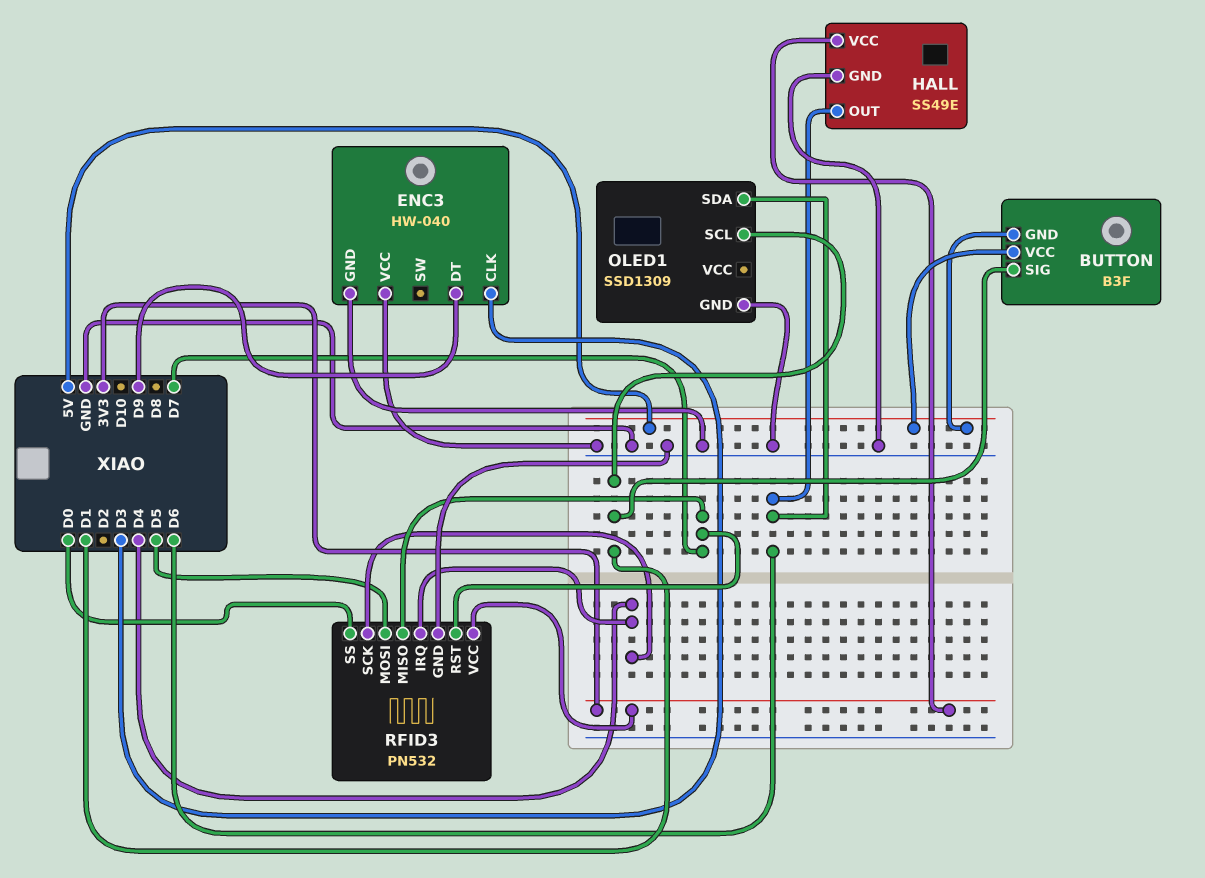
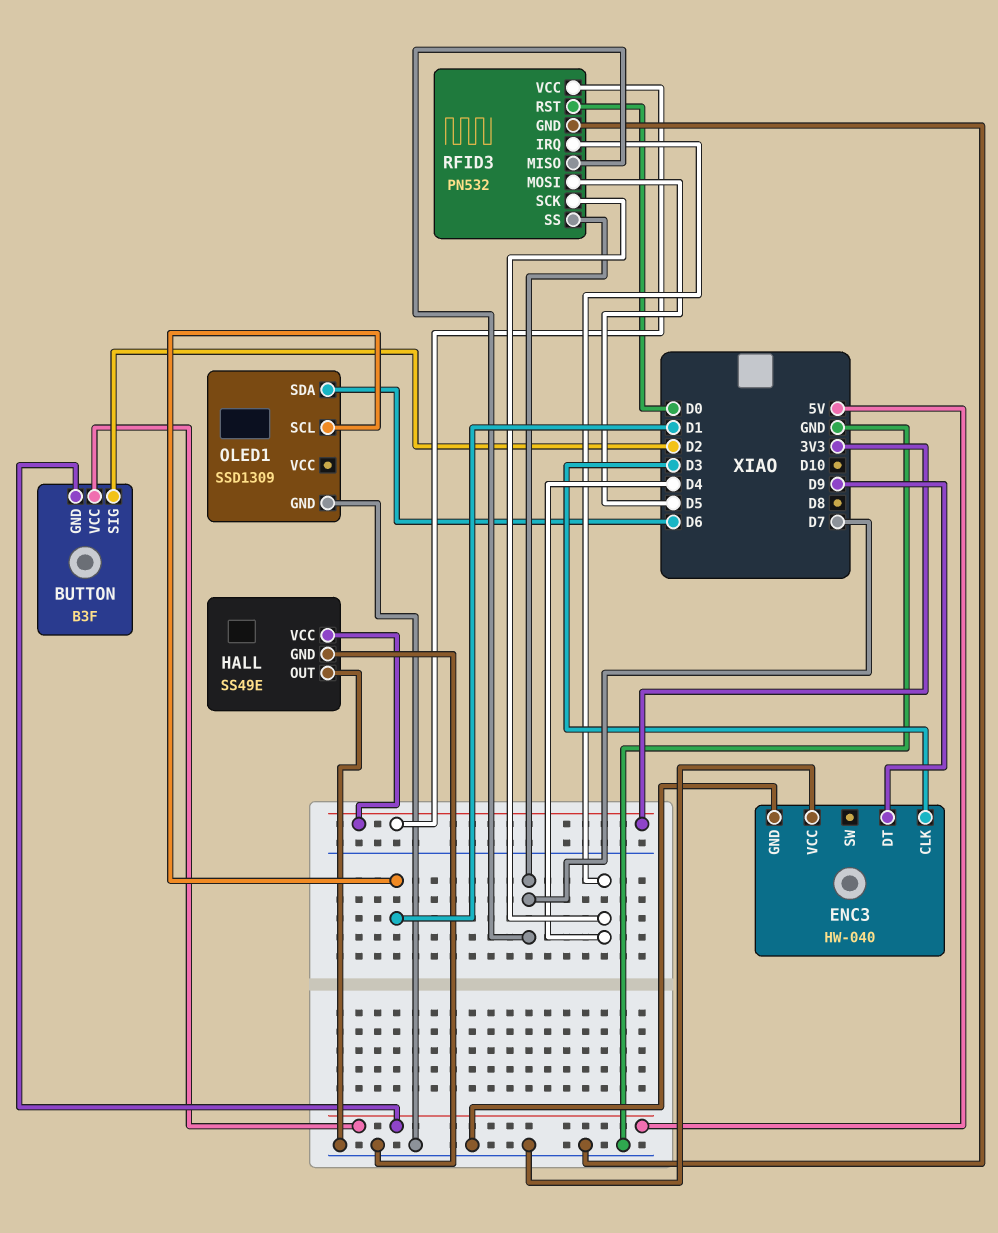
BUTTON pin SIG: D1 -> D2
HALL pin OUT: D6 -> GND
RFID3 pin RST: D7 -> D0
RFID3 pin SS: D0 -> D7

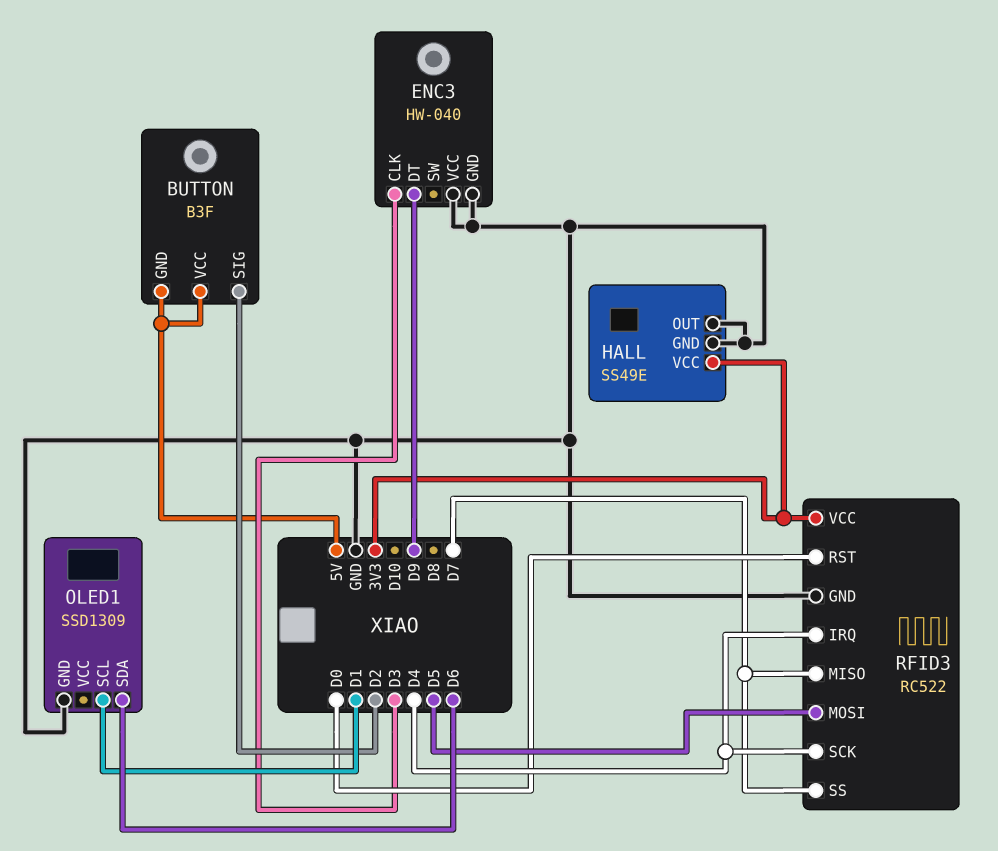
RFID3: PN532 -> RC522

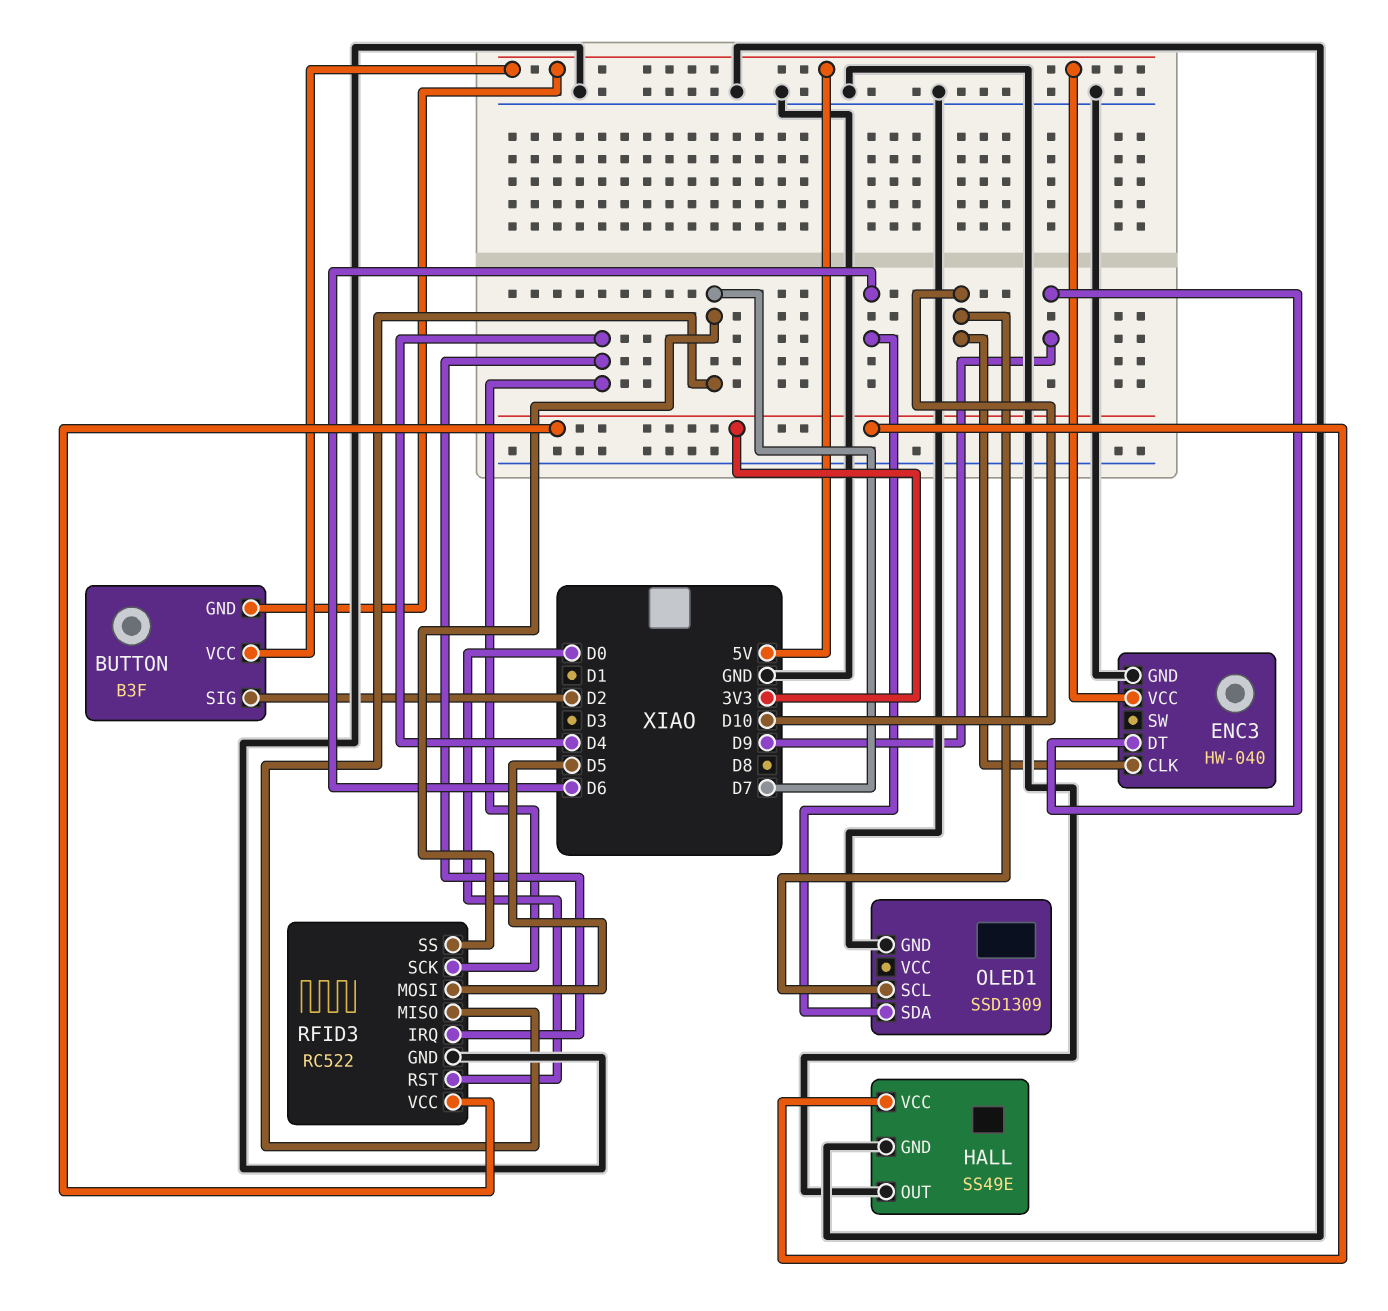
ENC3 pin CLK: D3 -> D10
ENC3 pin VCC: GND -> 5V
OLED1 pin SCL: D1 -> D10

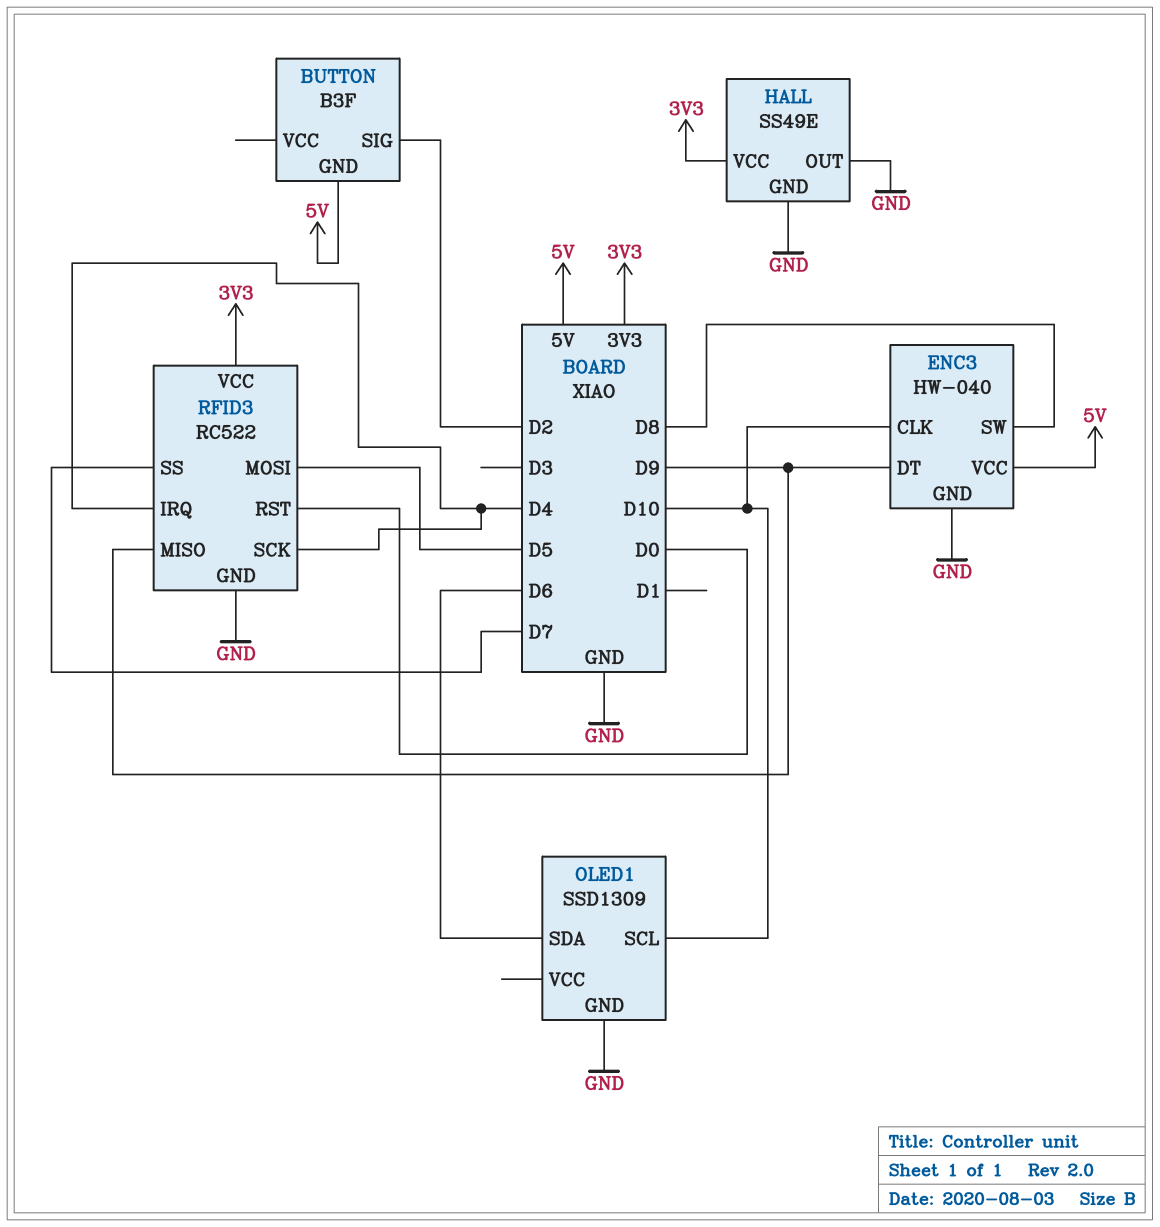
BUTTON pin VCC: 5V -> none
ENC3 pin SW: none -> D8
RFID3 pin MISO: D7 -> D9

